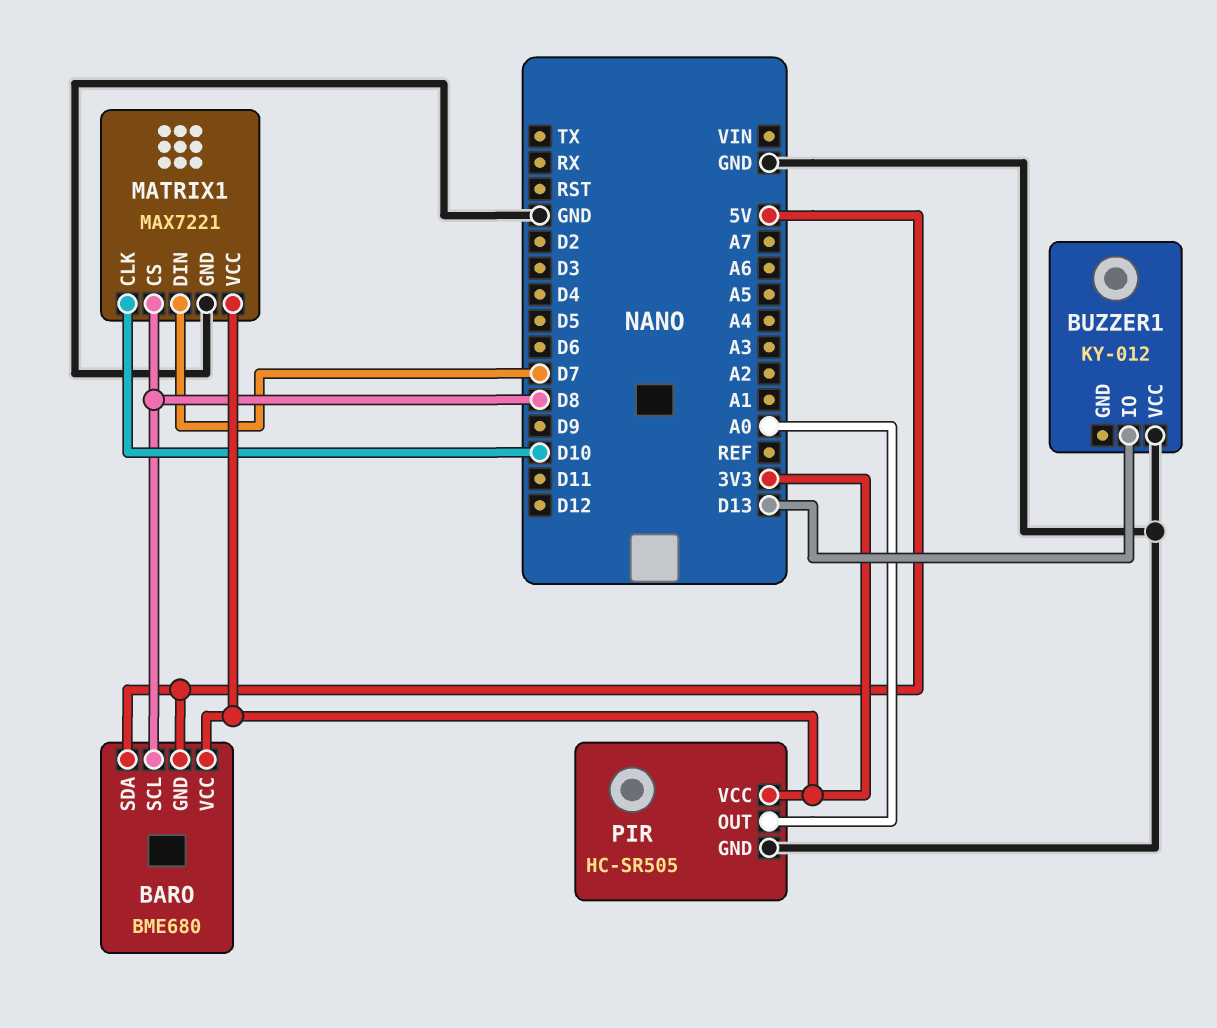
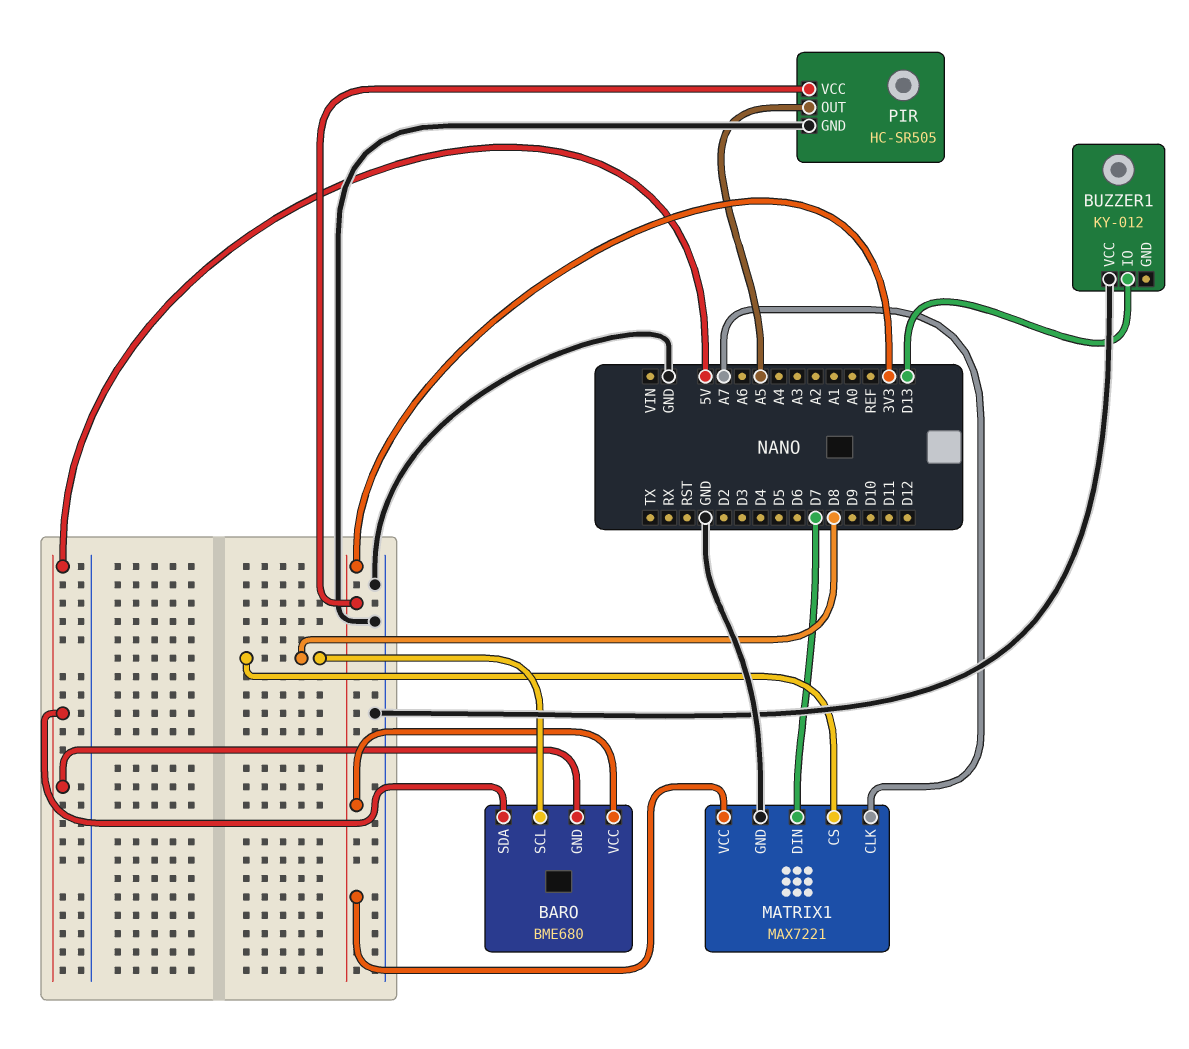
MATRIX1 pin CLK: D10 -> A7
PIR pin OUT: A0 -> A5

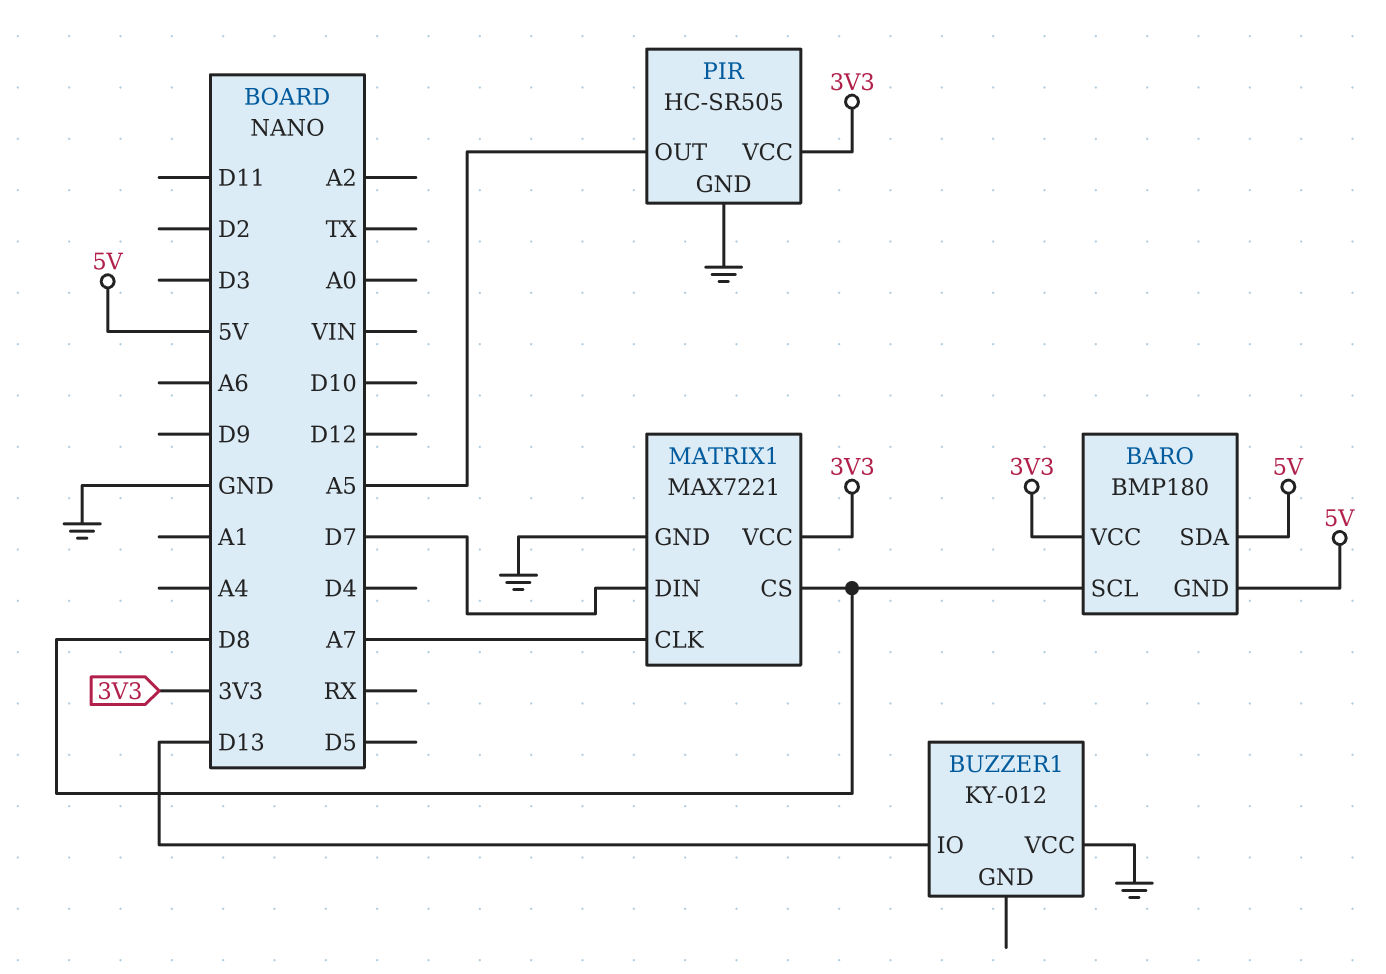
BARO: BME680 -> BMP180

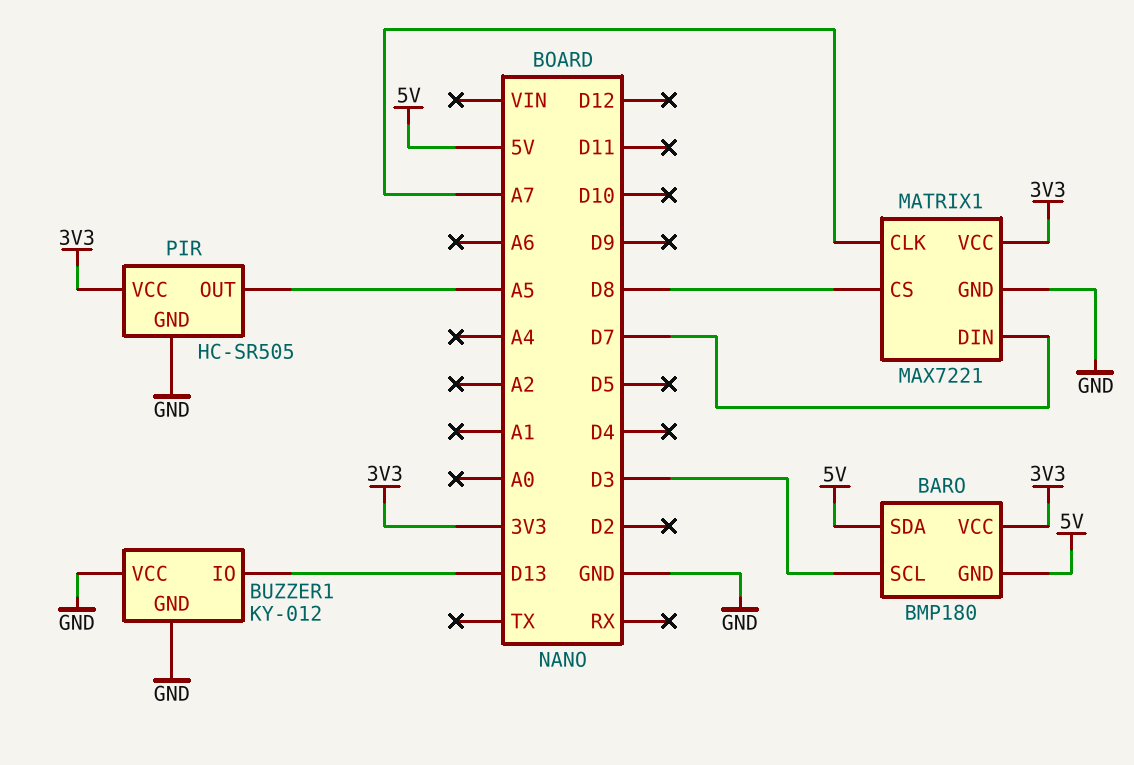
BARO pin SCL: D8 -> D3
BUZZER1 pin GND: none -> GND

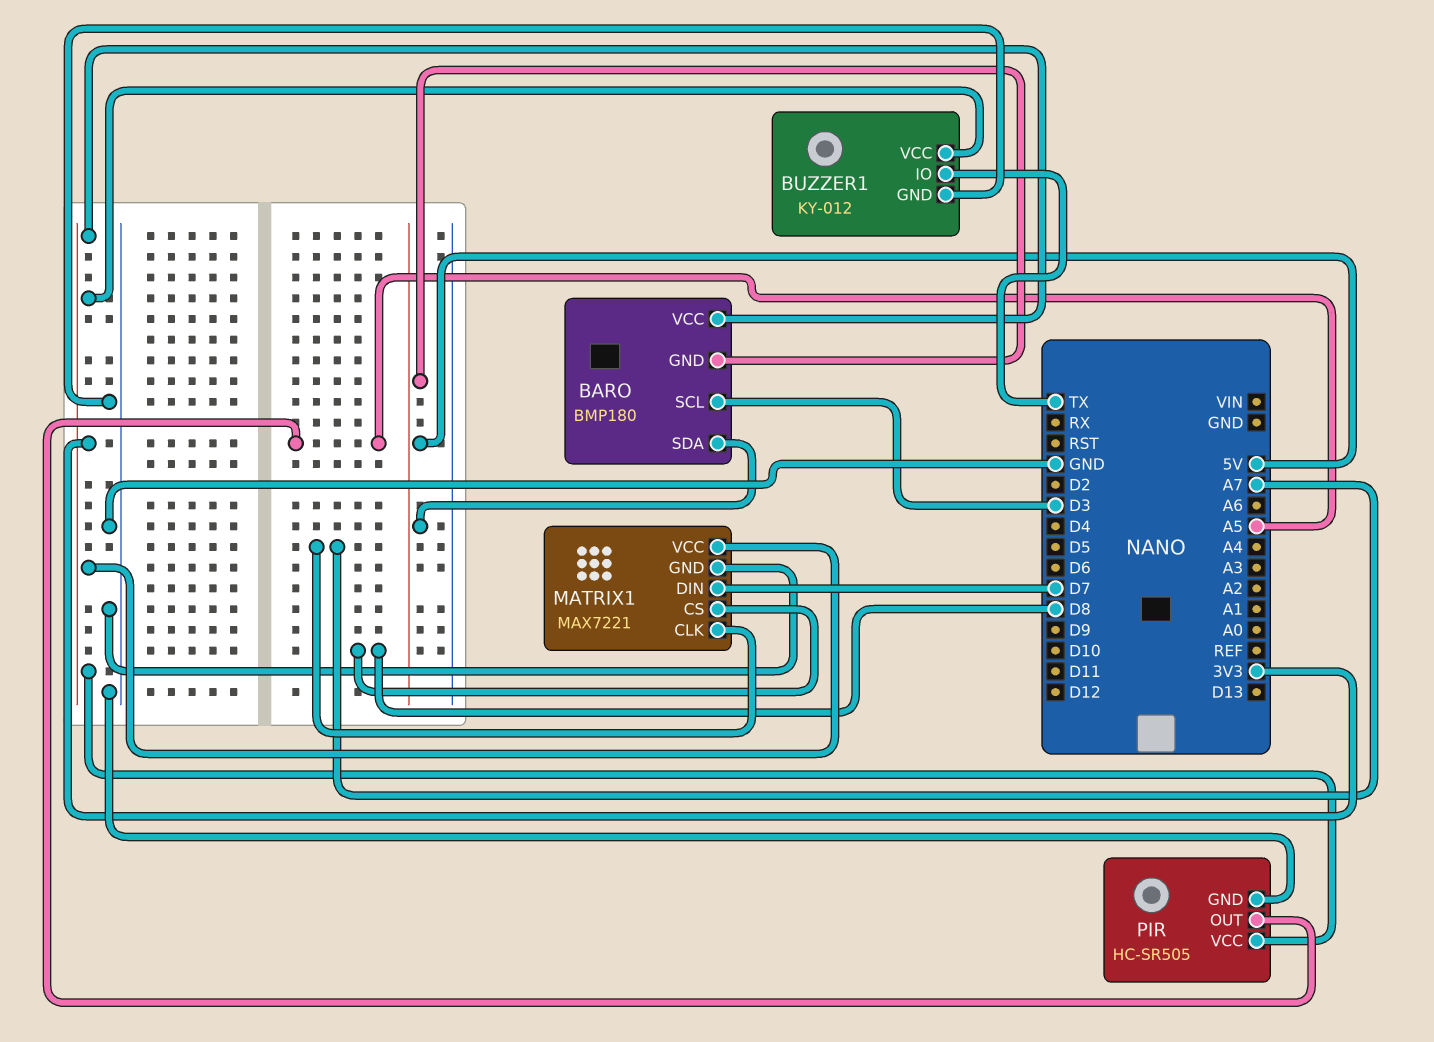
BUZZER1 pin IO: D13 -> TX
BUZZER1 pin VCC: GND -> 3V3

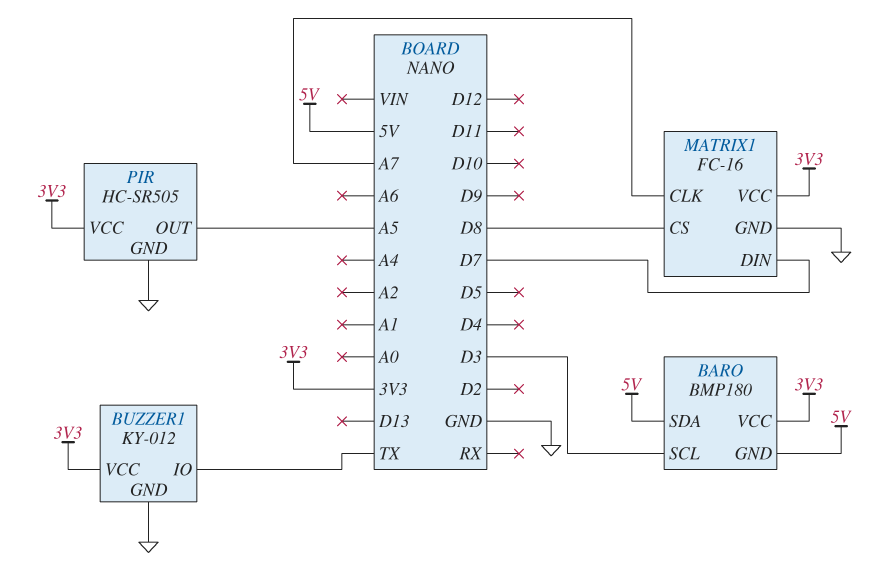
MATRIX1: MAX7221 -> FC-16

